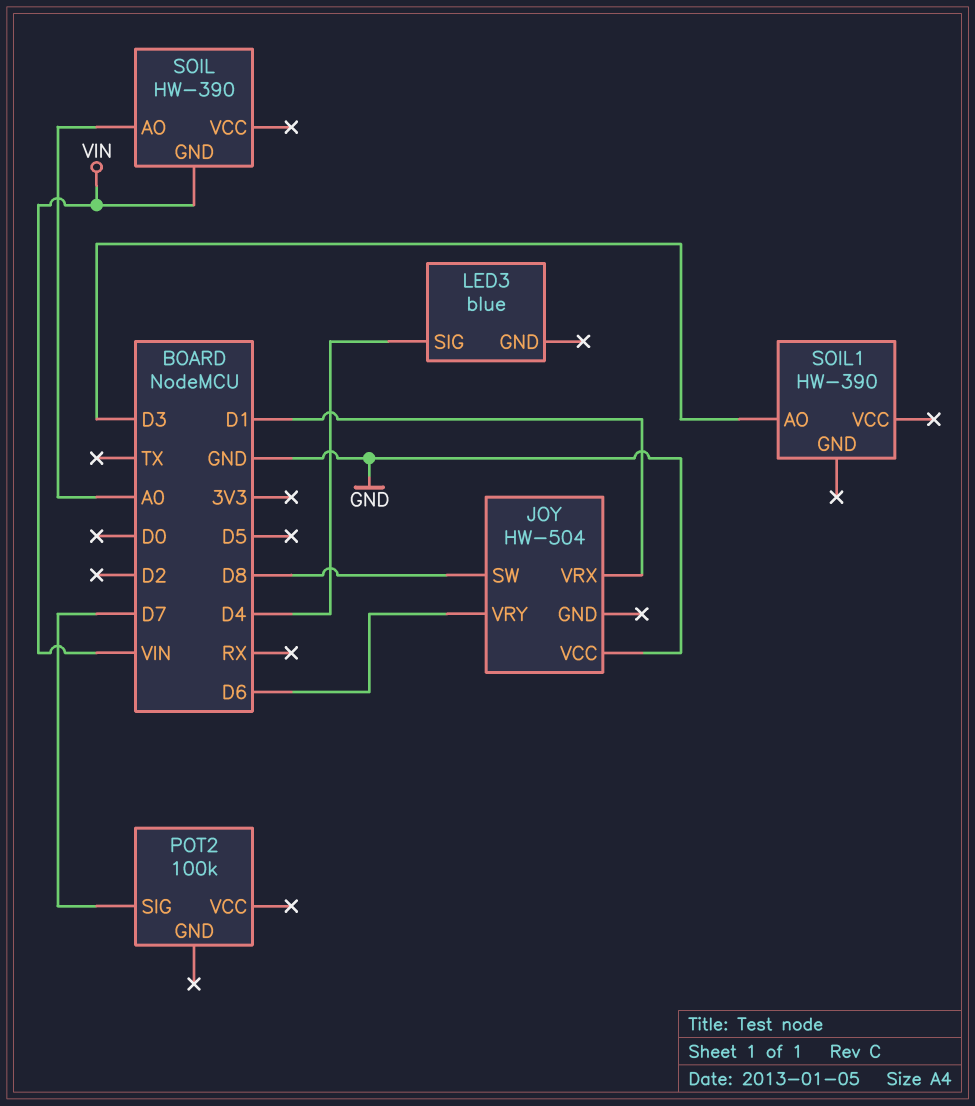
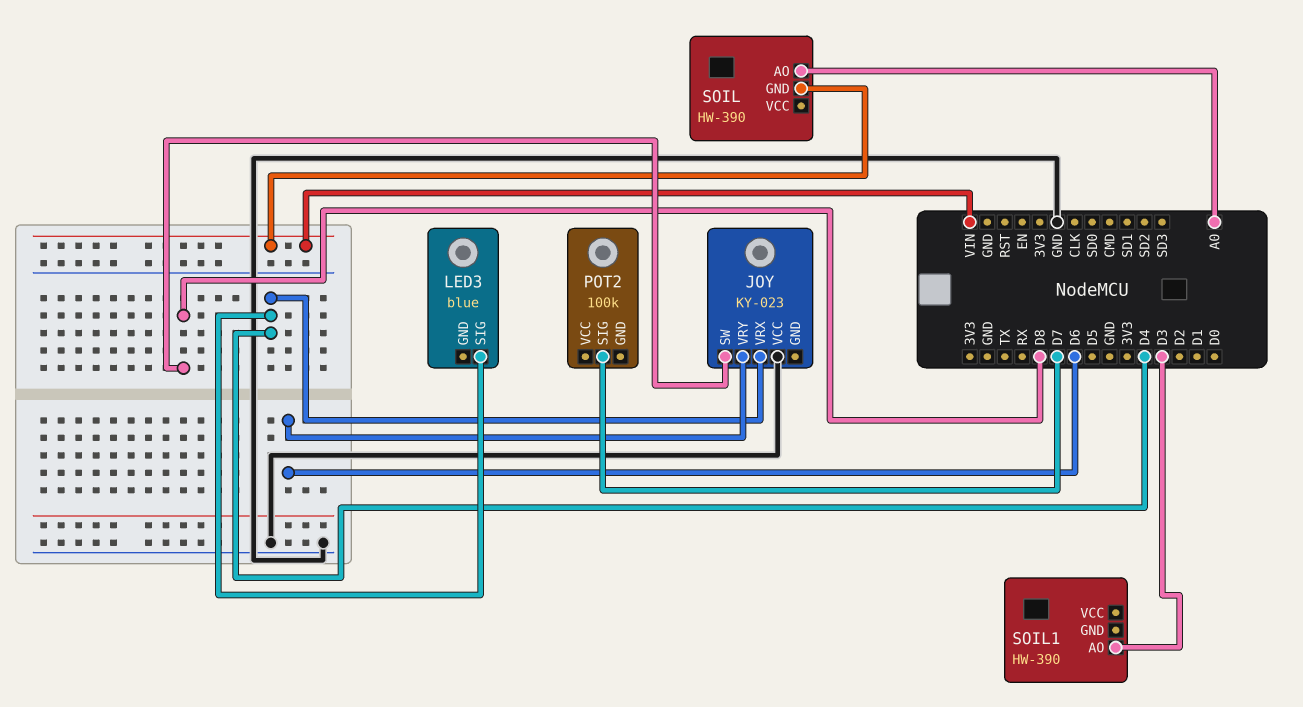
JOY: HW-504 -> KY-023
JOY pin VRX: D1 -> D4

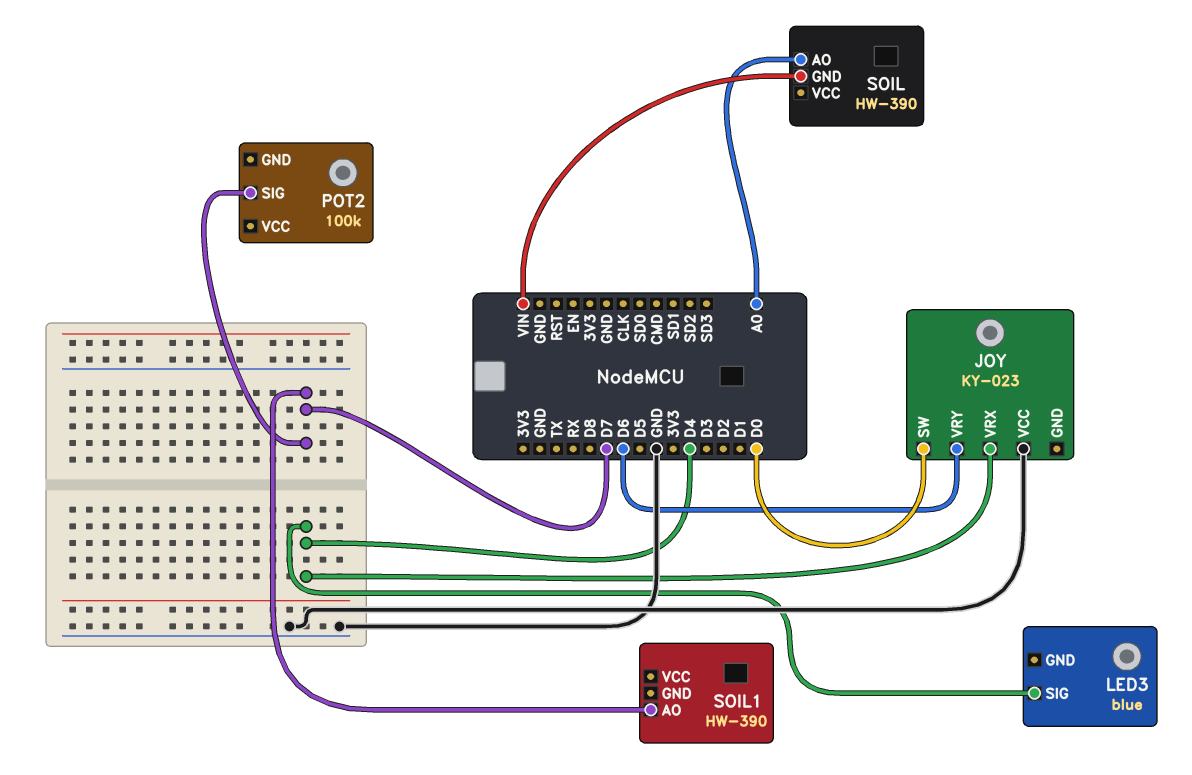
JOY pin SW: D8 -> D0
SOIL1 pin AO: D3 -> D7

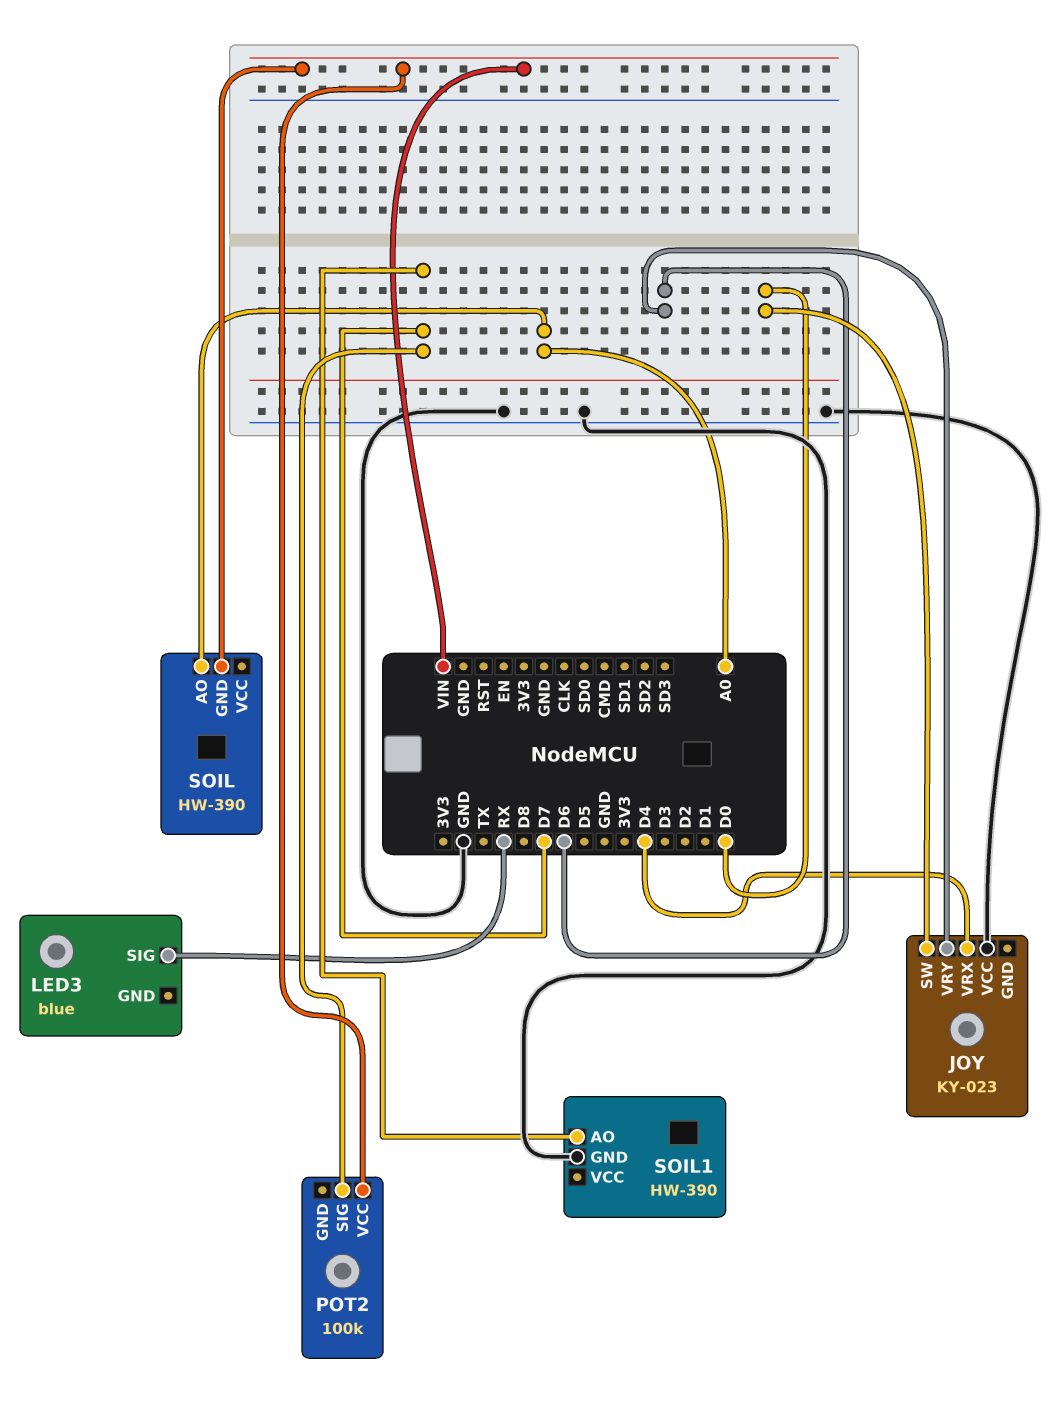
LED3 pin SIG: D4 -> RX
POT2 pin VCC: none -> VIN
SOIL1 pin GND: none -> GND

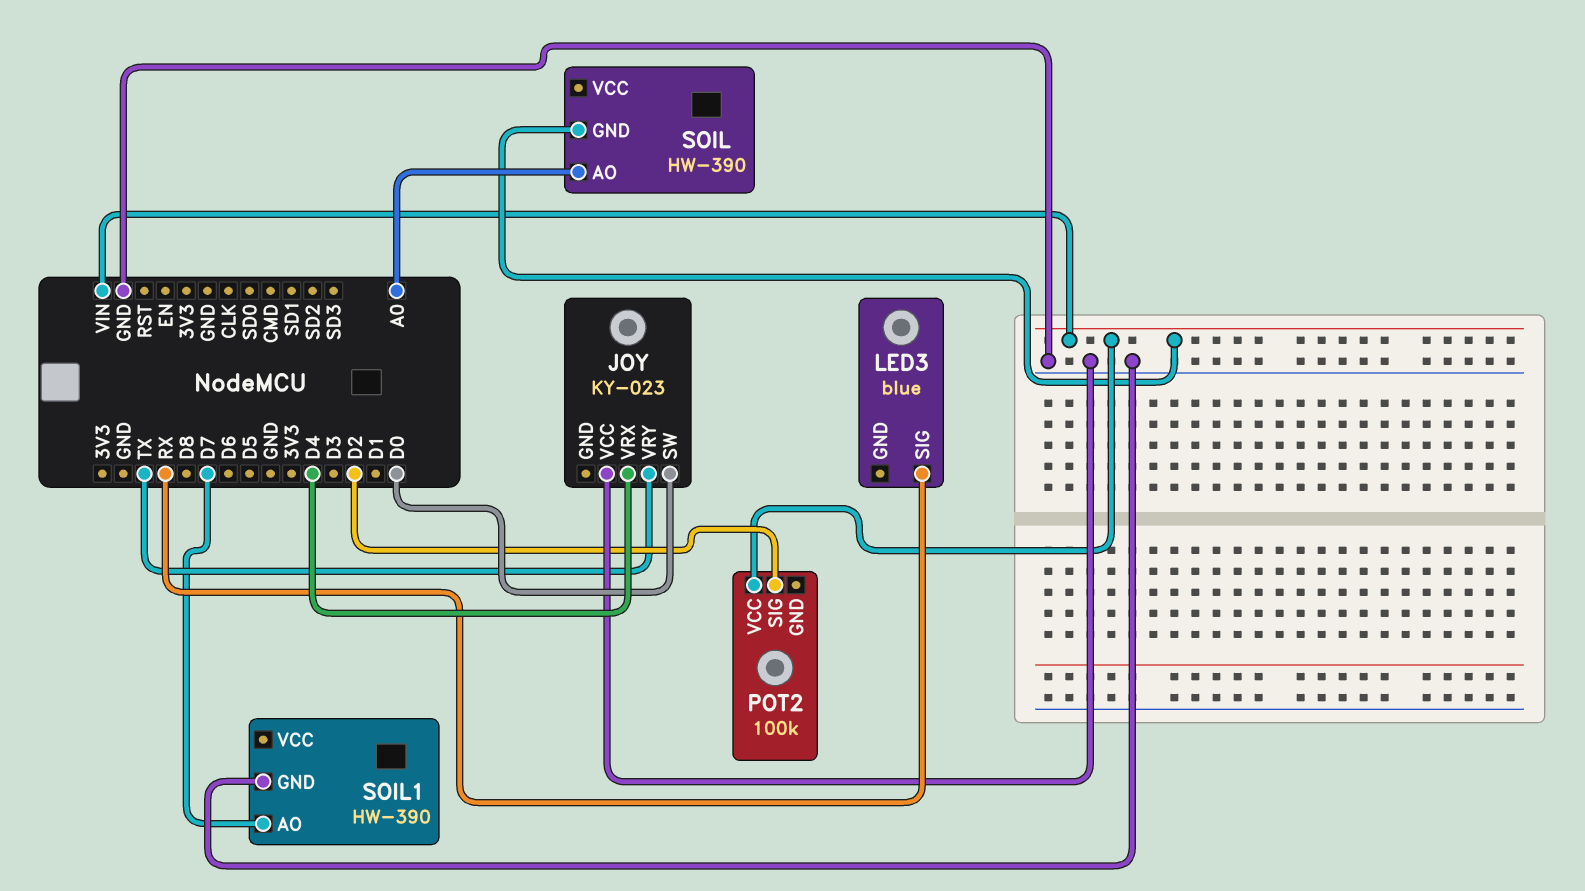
JOY pin VRY: D6 -> TX
POT2 pin SIG: D7 -> D2

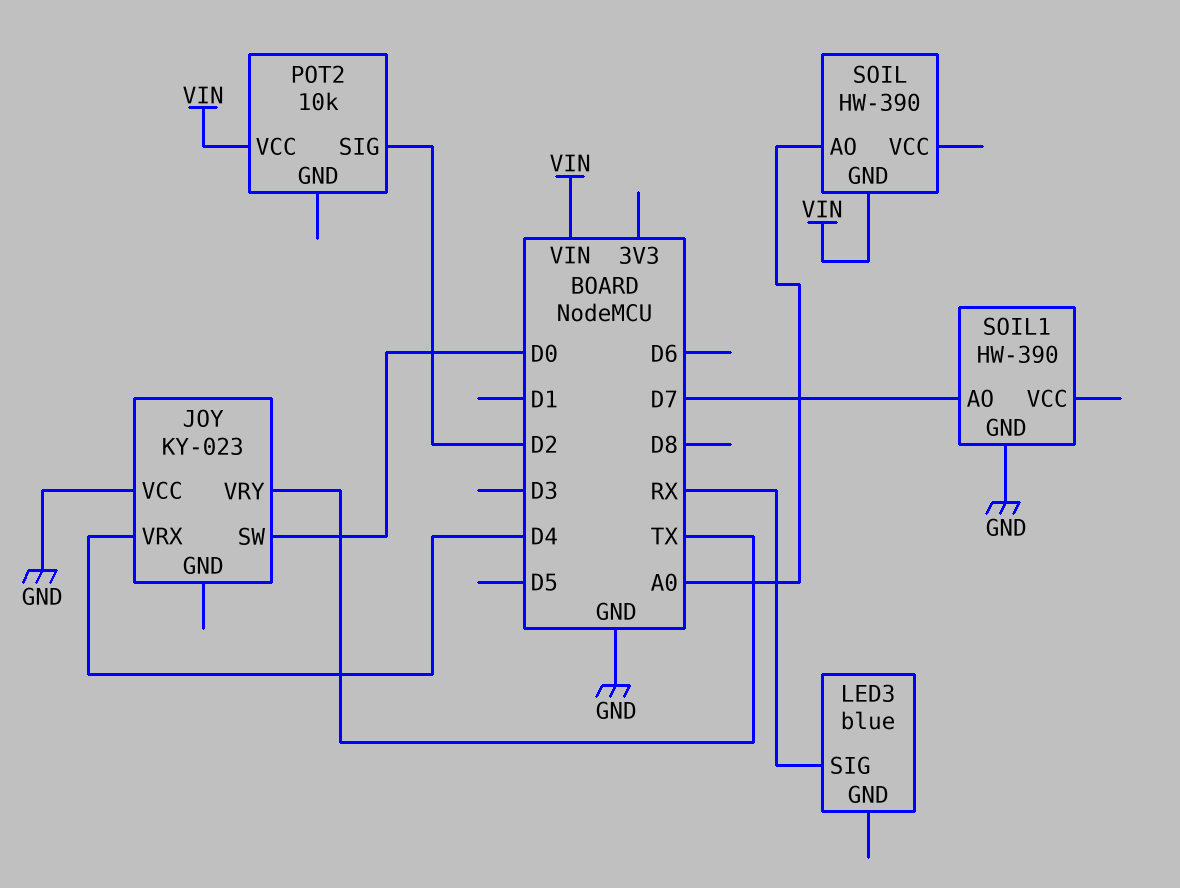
POT2: 100k -> 10k

